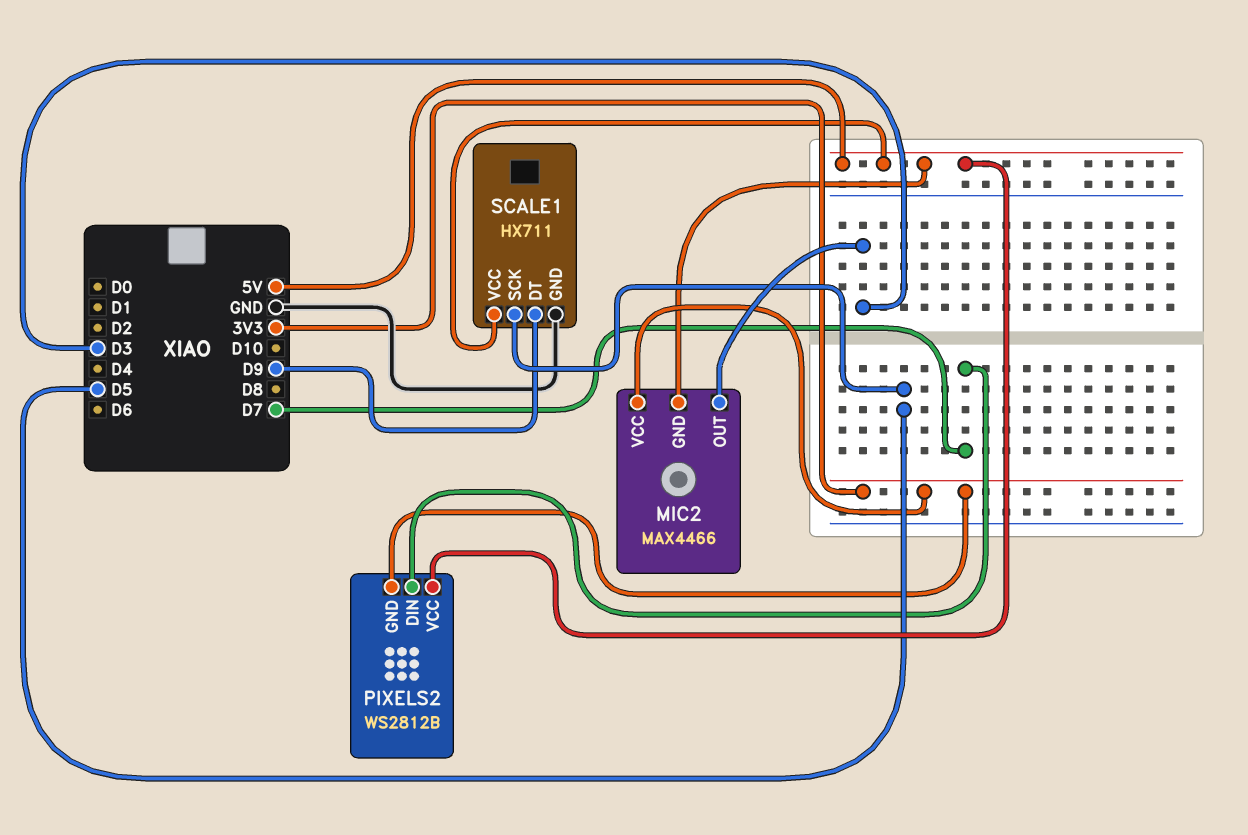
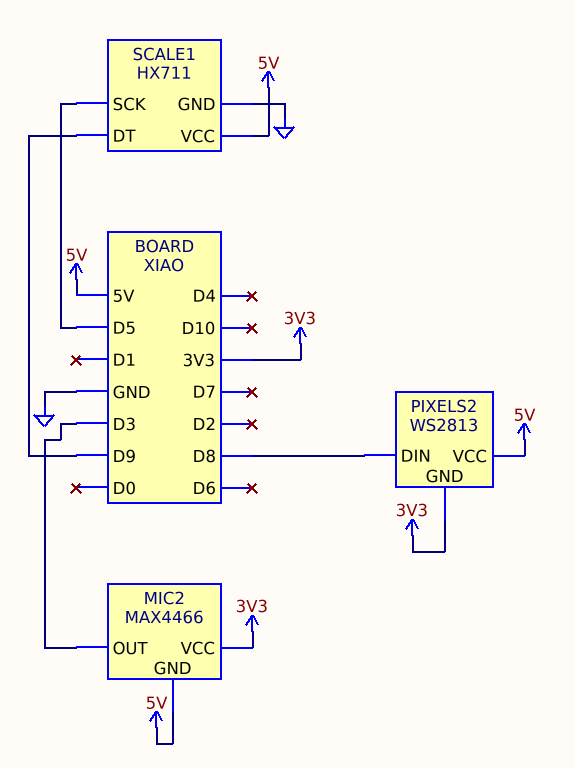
PIXELS2: WS2812B -> WS2813
PIXELS2 pin DIN: D7 -> D8

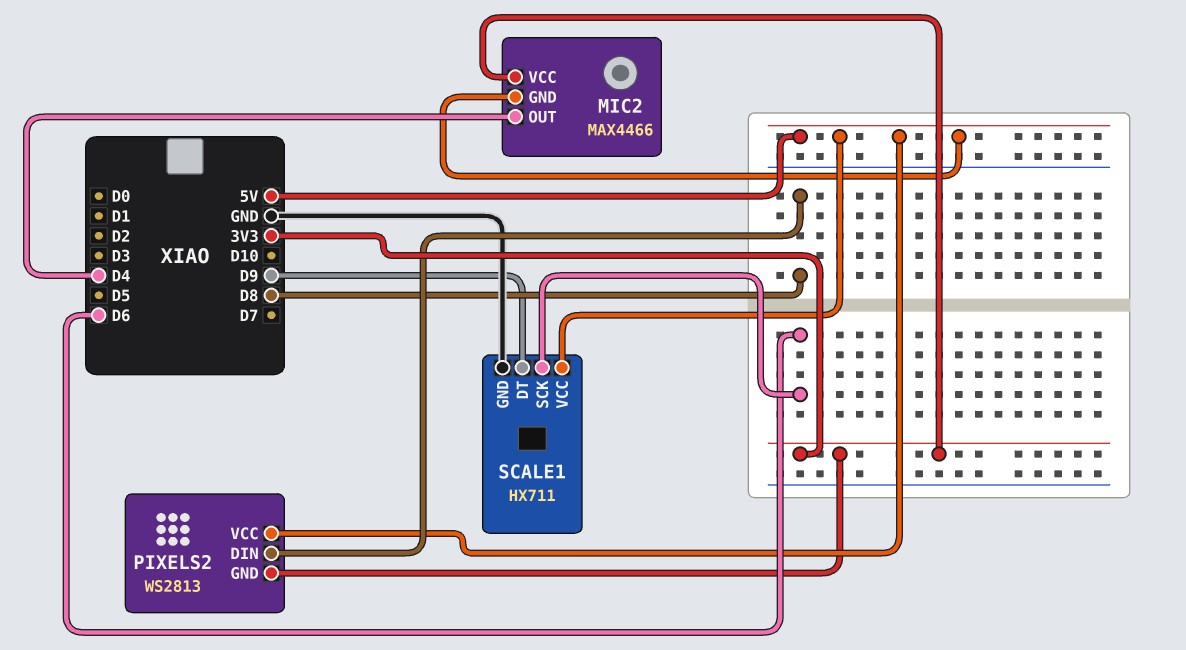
MIC2 pin OUT: D3 -> D4
SCALE1 pin SCK: D5 -> D6

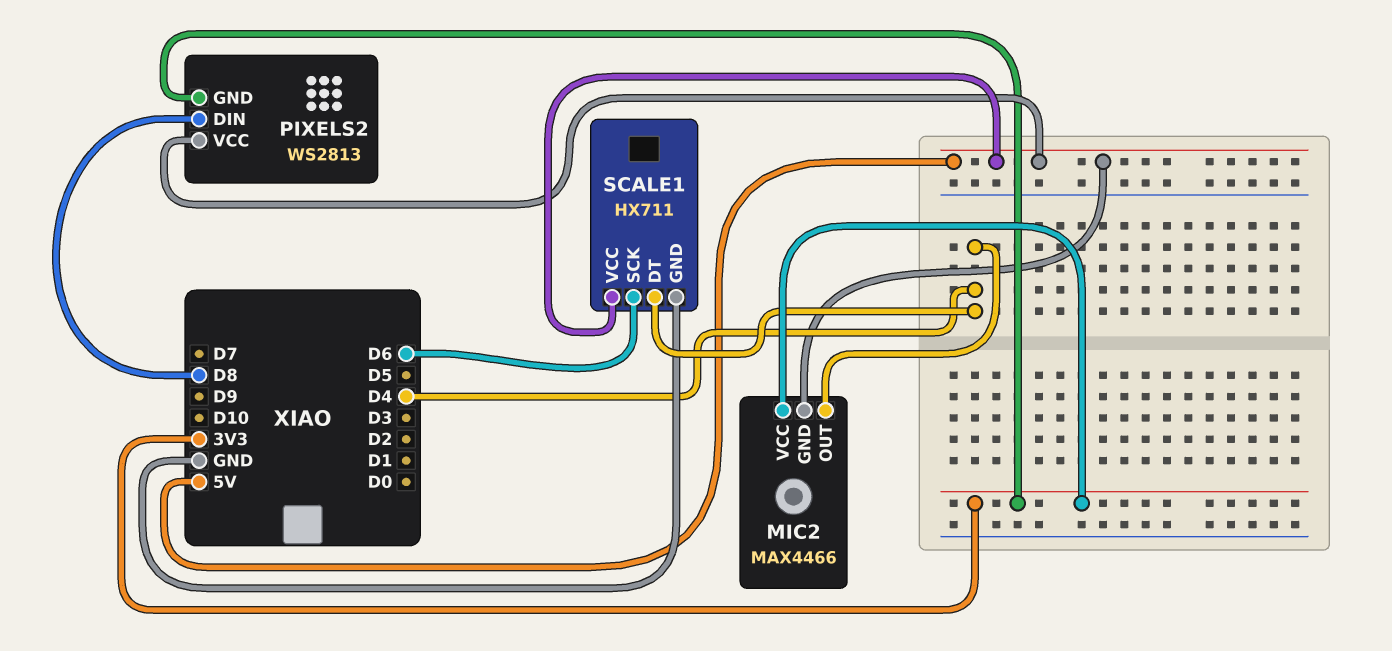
SCALE1 pin DT: D9 -> D4

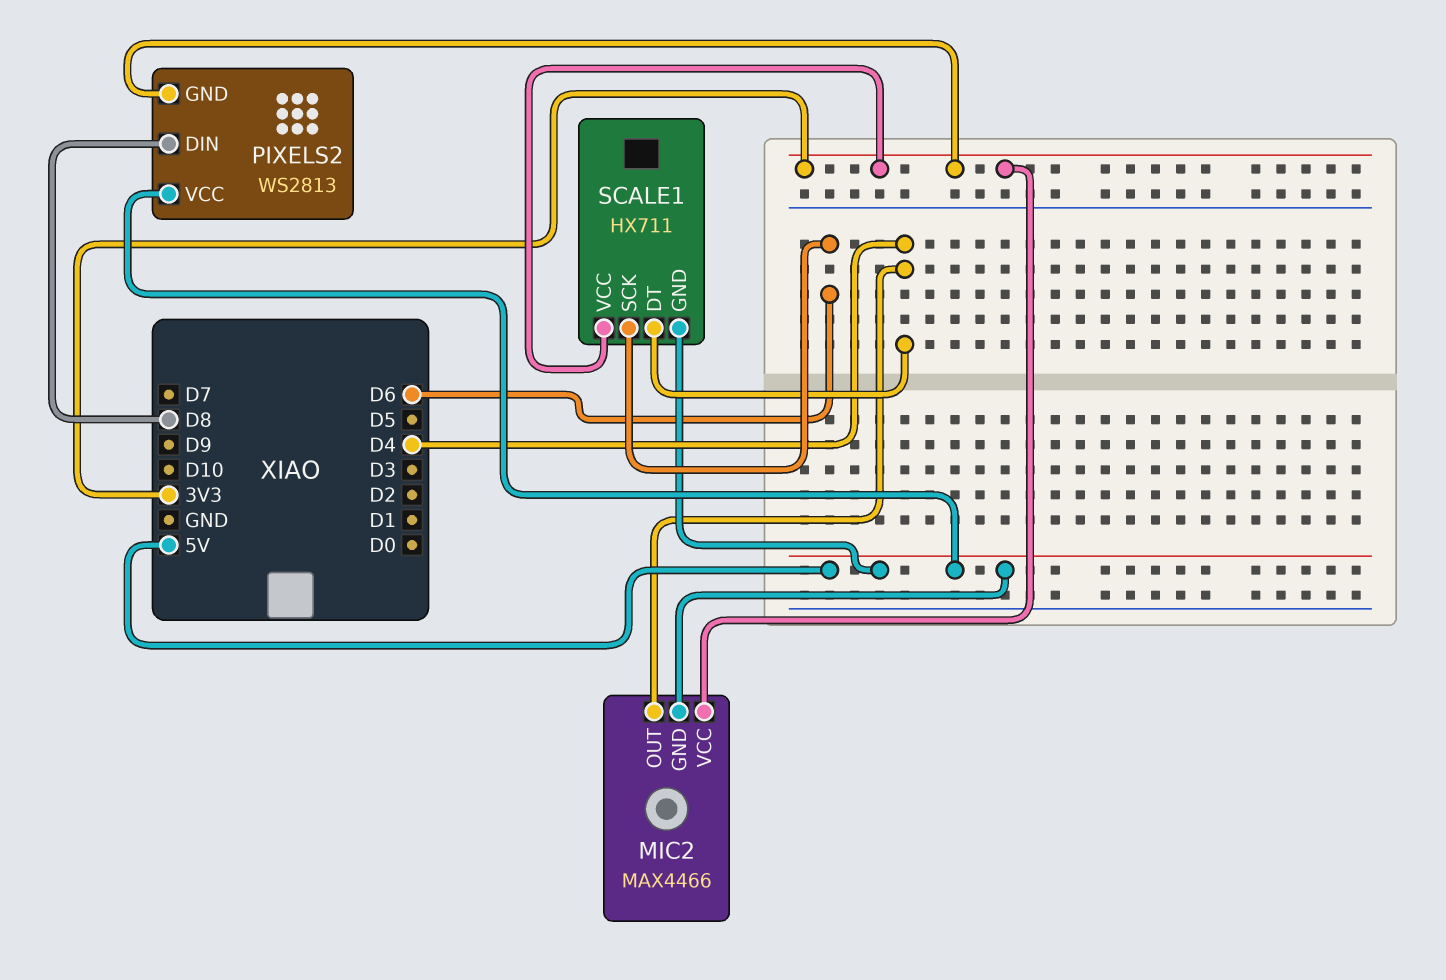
SCALE1 pin GND: GND -> 5V
SCALE1 pin VCC: 5V -> 3V3

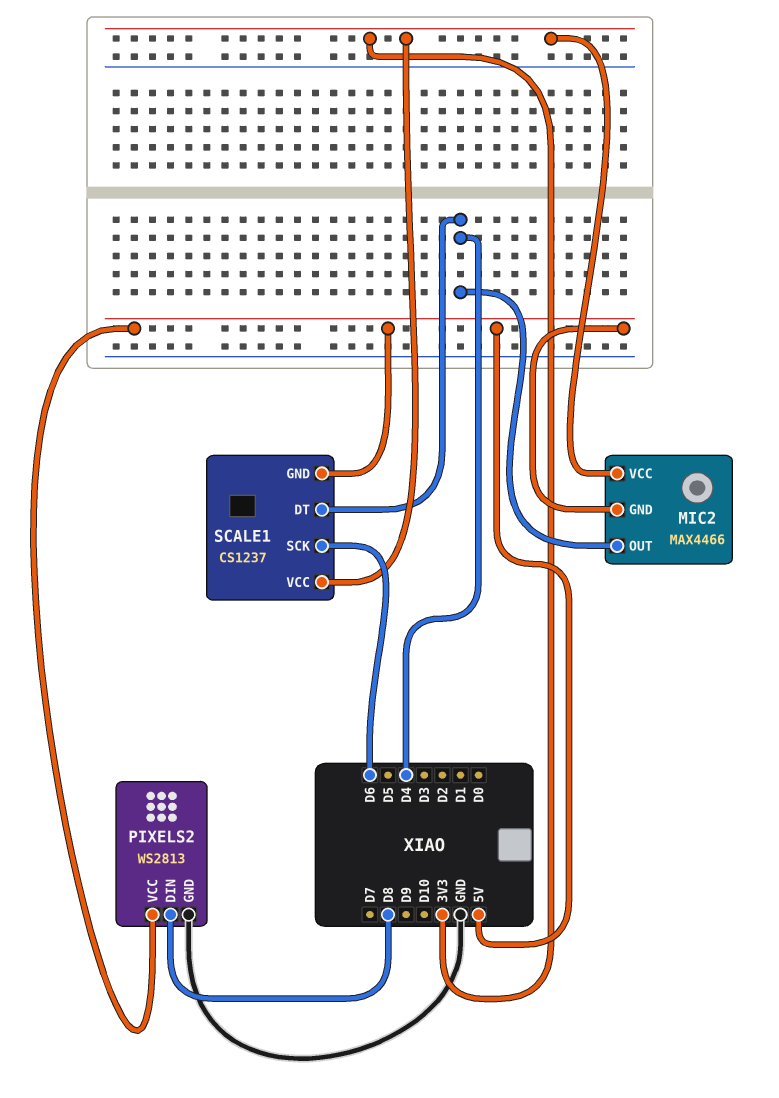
PIXELS2 pin GND: 3V3 -> GND
SCALE1: HX711 -> CS1237

